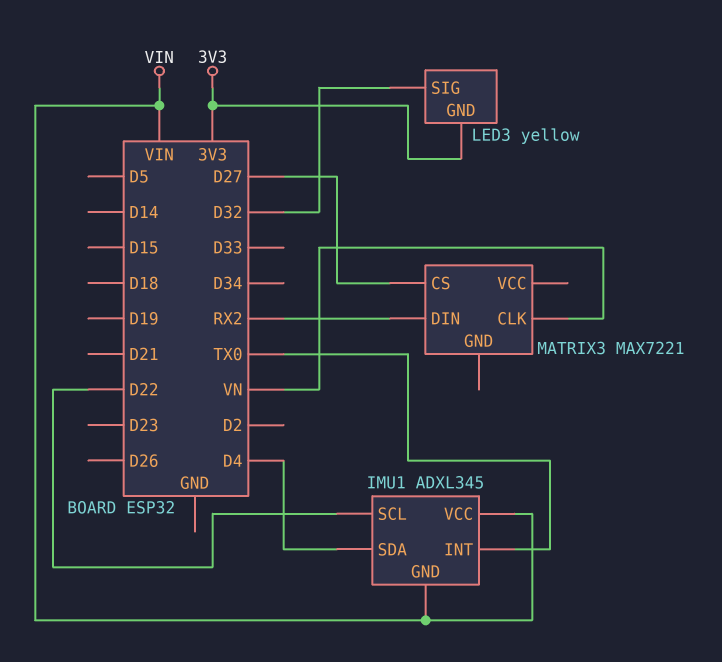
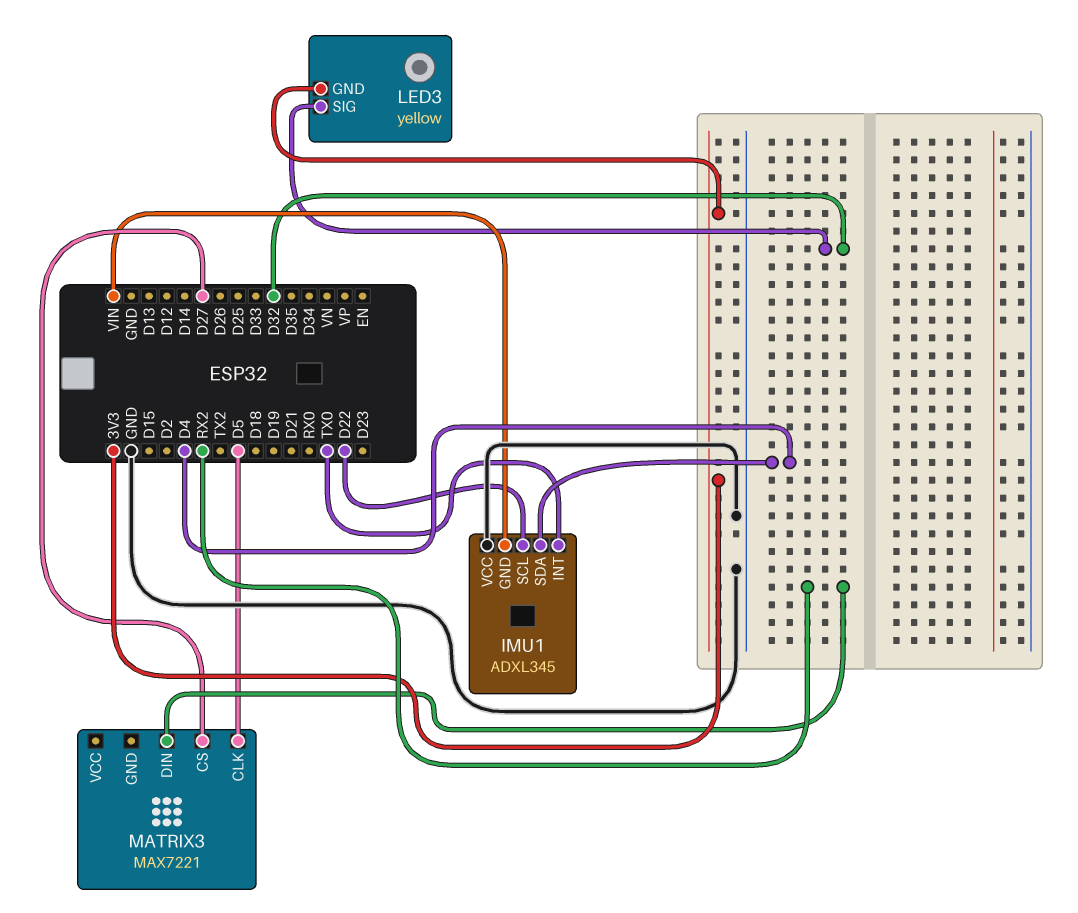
IMU1 pin VCC: VIN -> GND
MATRIX3 pin CLK: VN -> D5

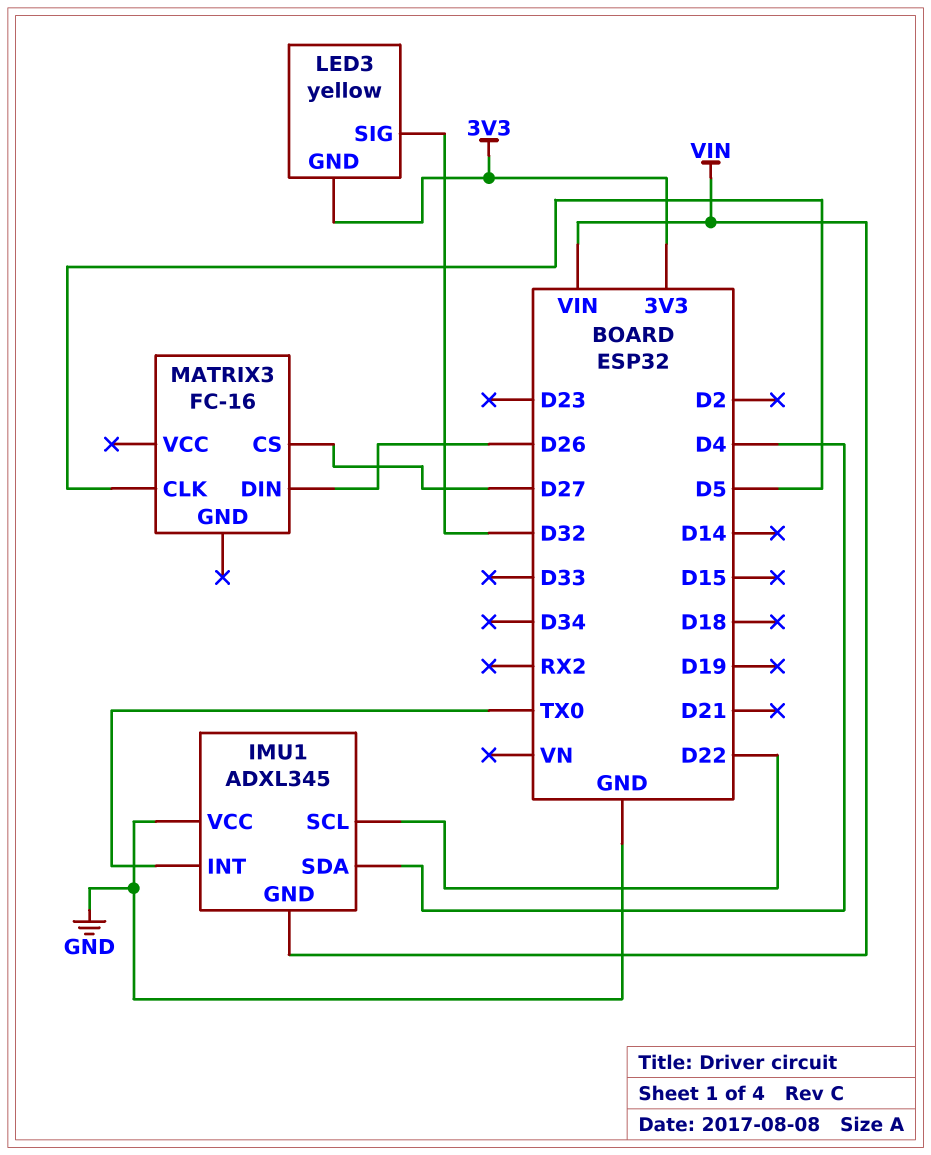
MATRIX3: MAX7221 -> FC-16
MATRIX3 pin DIN: RX2 -> D26

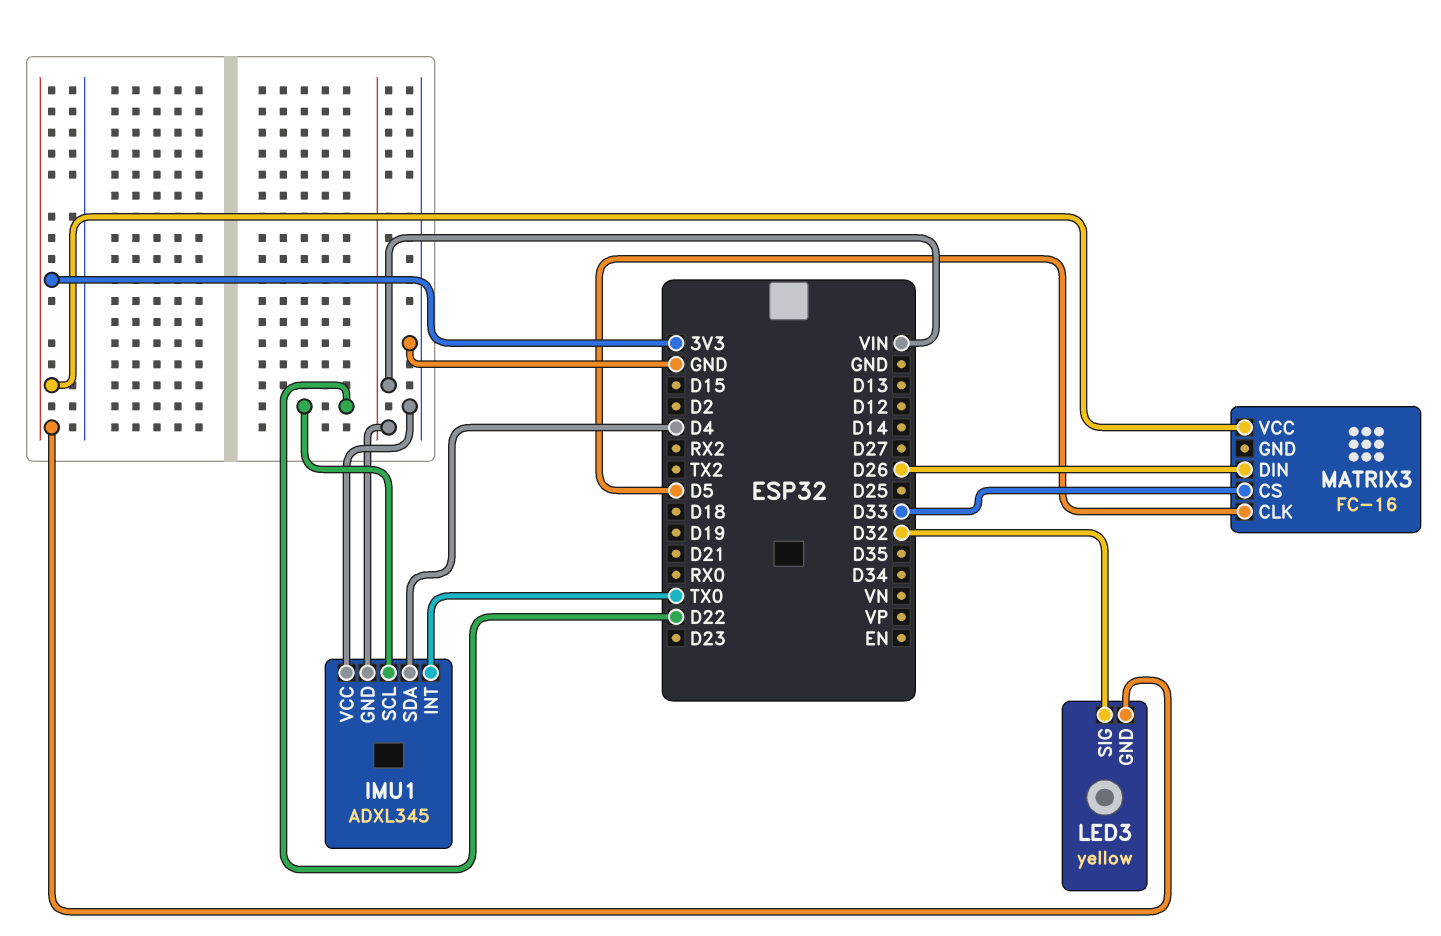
MATRIX3 pin CS: D27 -> D33
MATRIX3 pin VCC: none -> 3V3

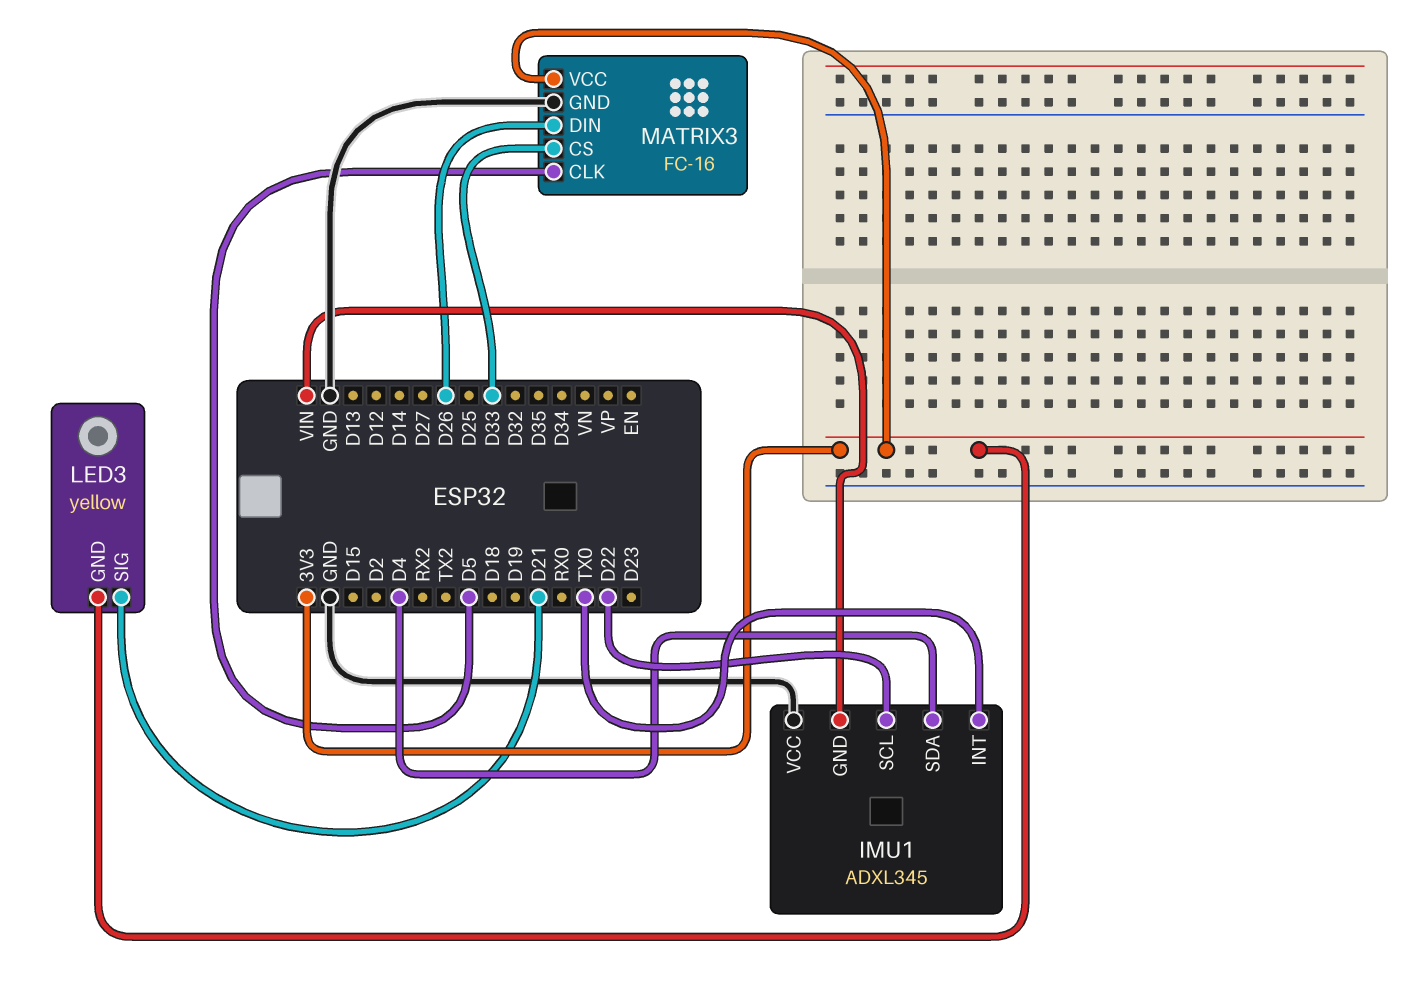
LED3 pin SIG: D32 -> D21
MATRIX3 pin GND: none -> GND

